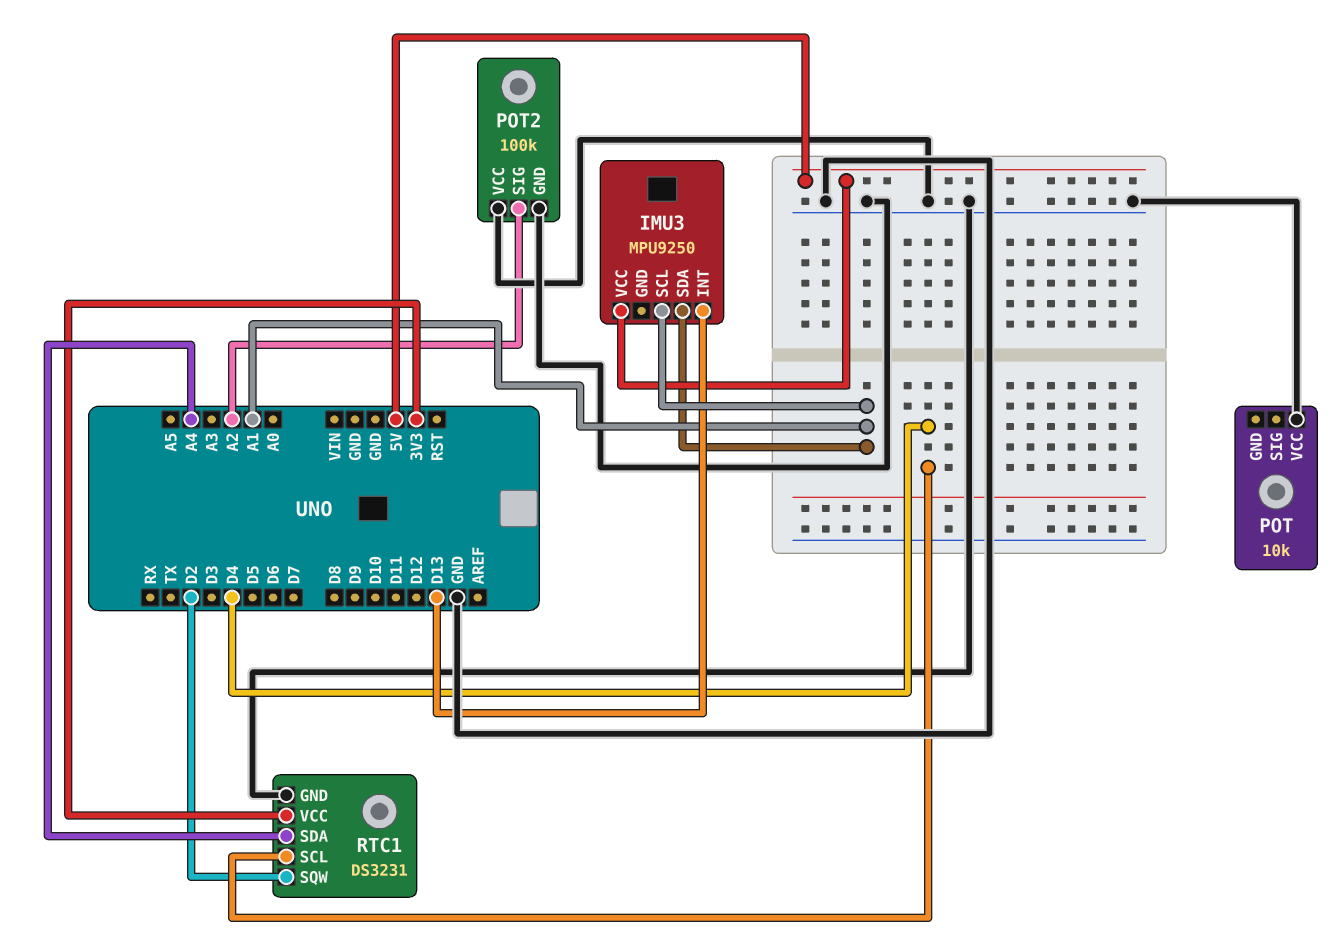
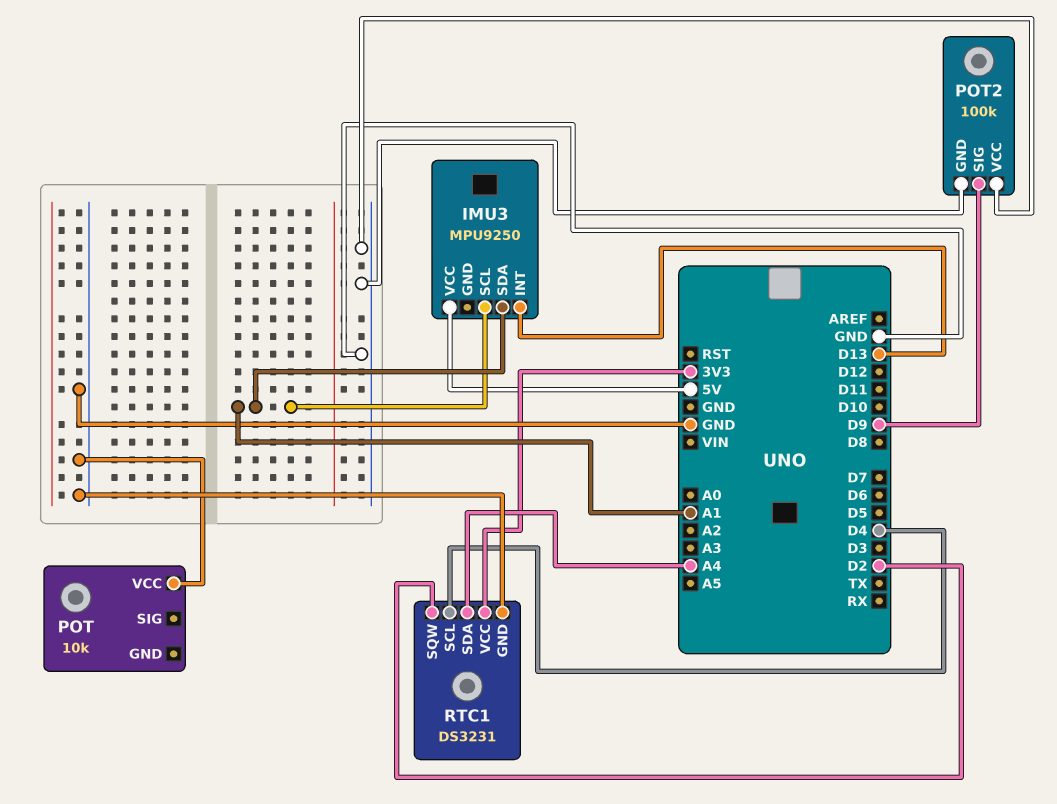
POT2 pin SIG: A2 -> D9

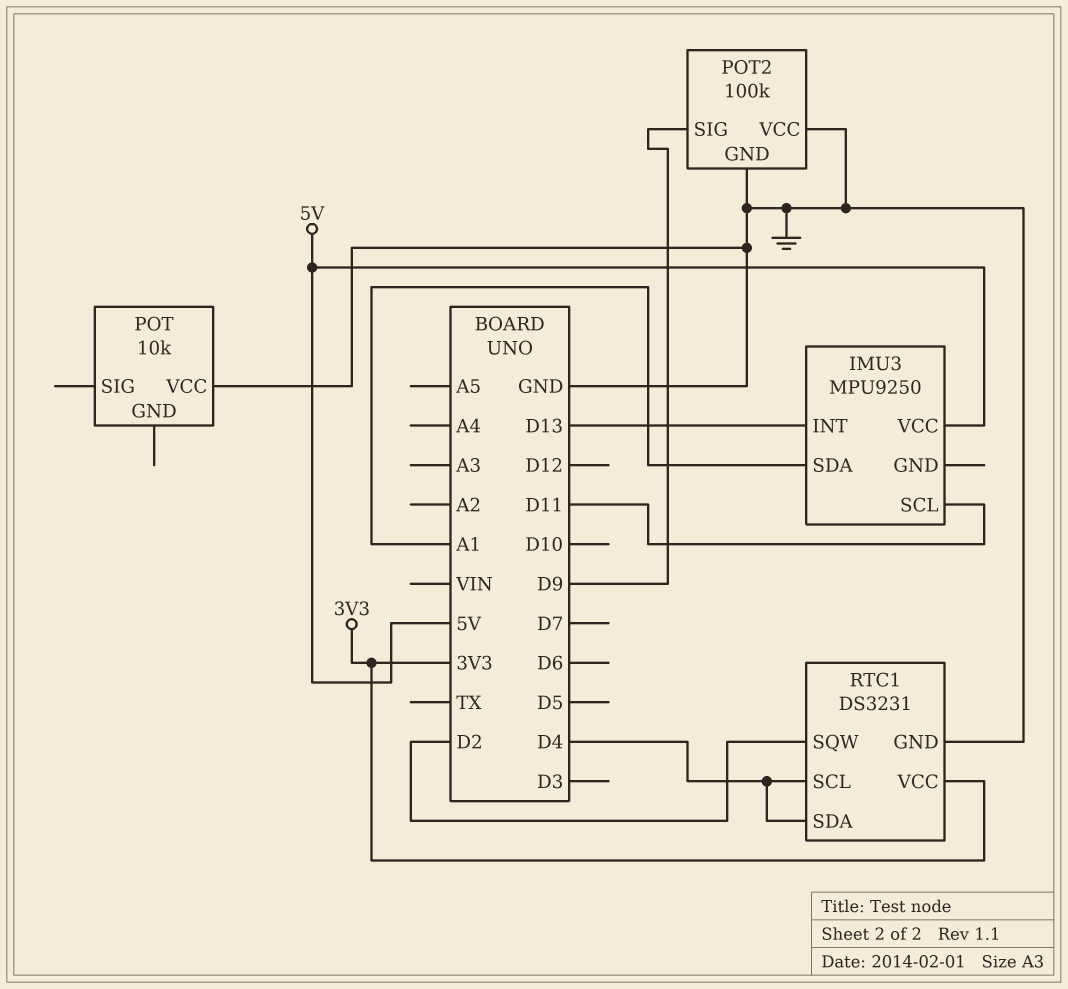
IMU3 pin SCL: A1 -> D11
RTC1 pin SDA: A4 -> D4

